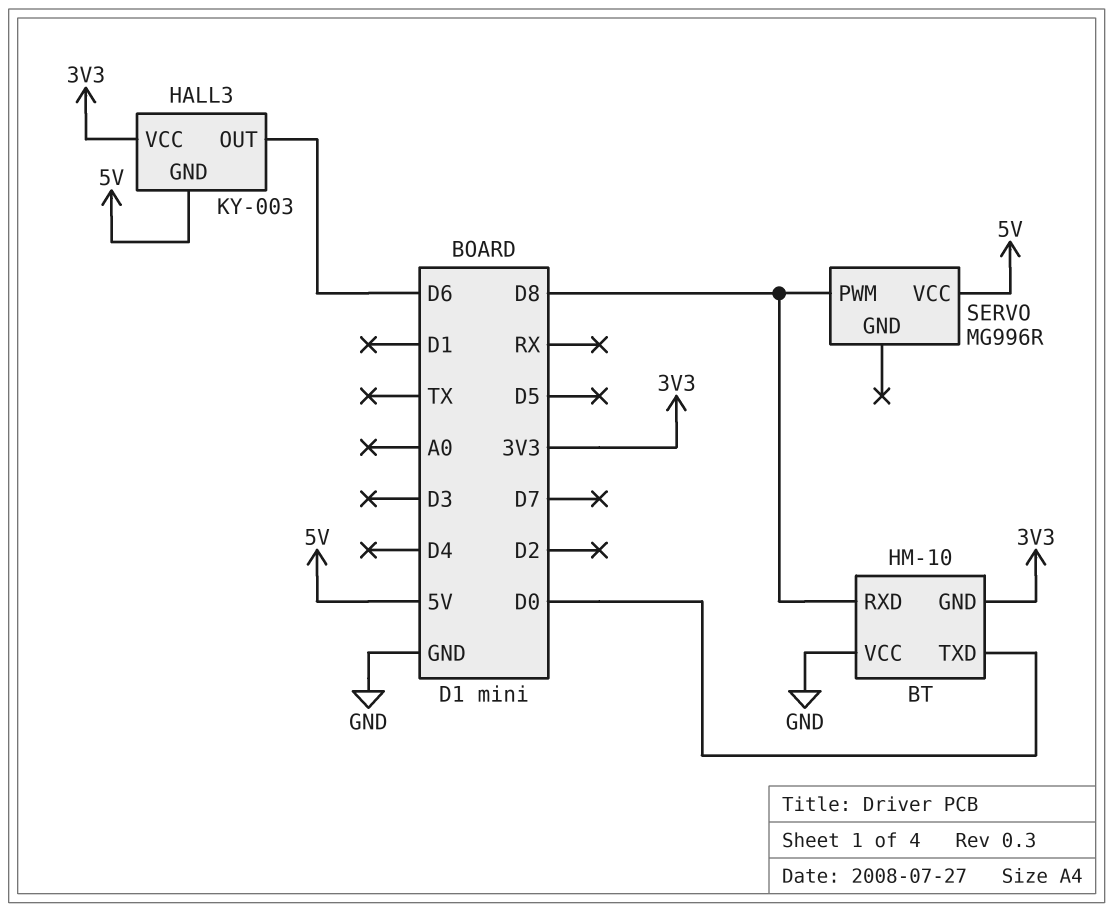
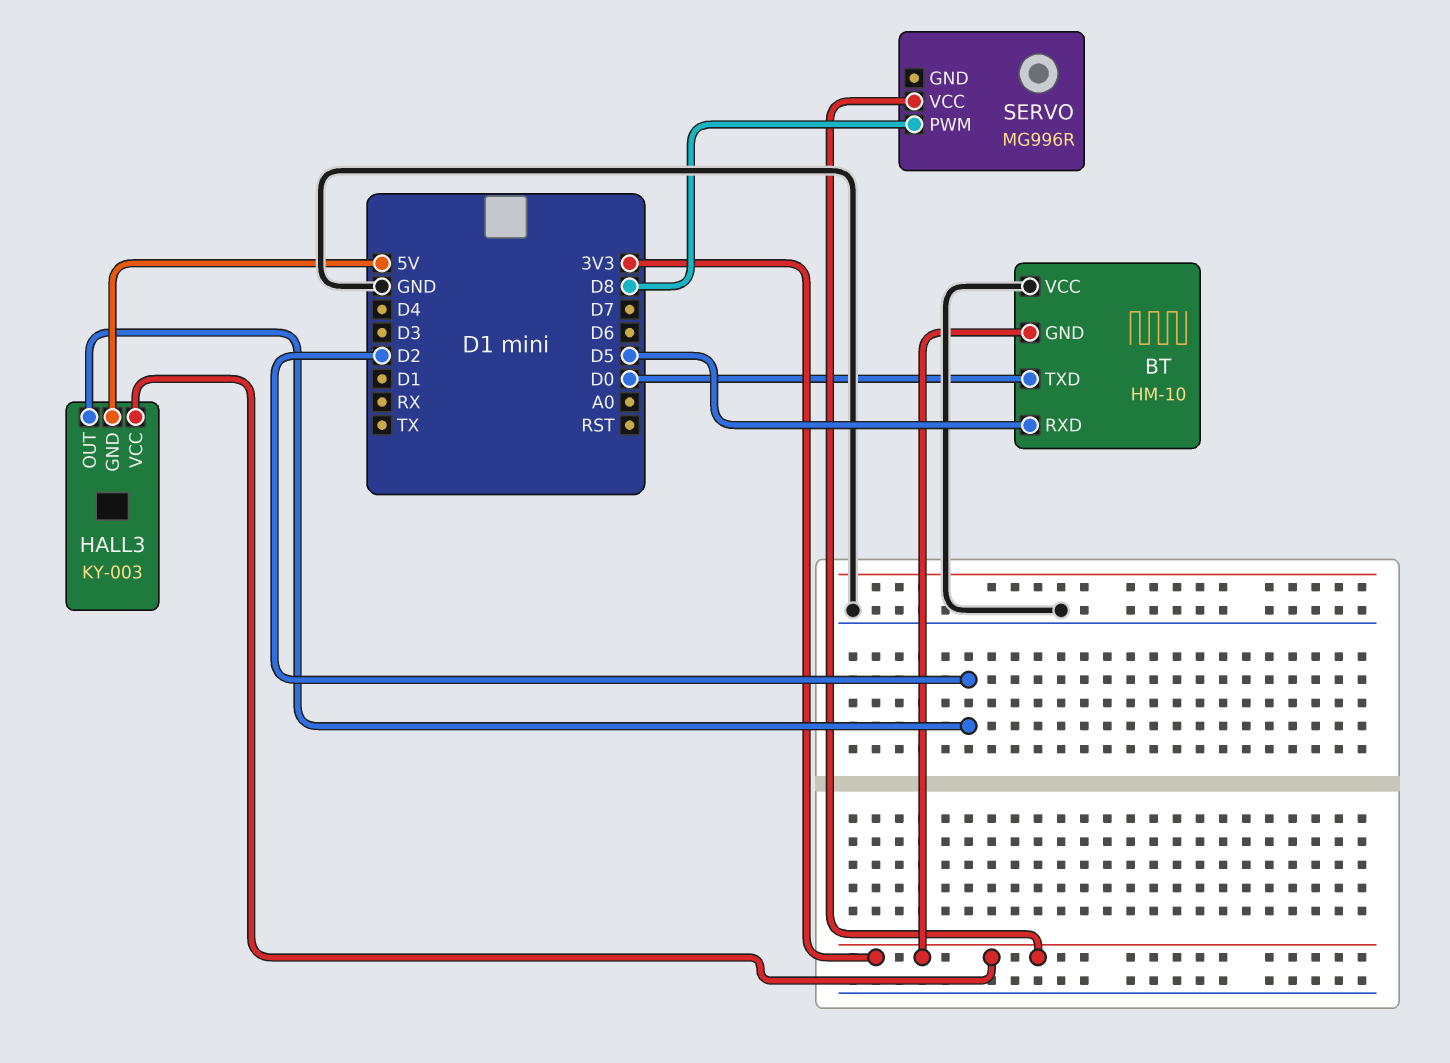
BT pin RXD: D8 -> D5
HALL3 pin OUT: D6 -> D2
SERVO pin VCC: 5V -> 3V3

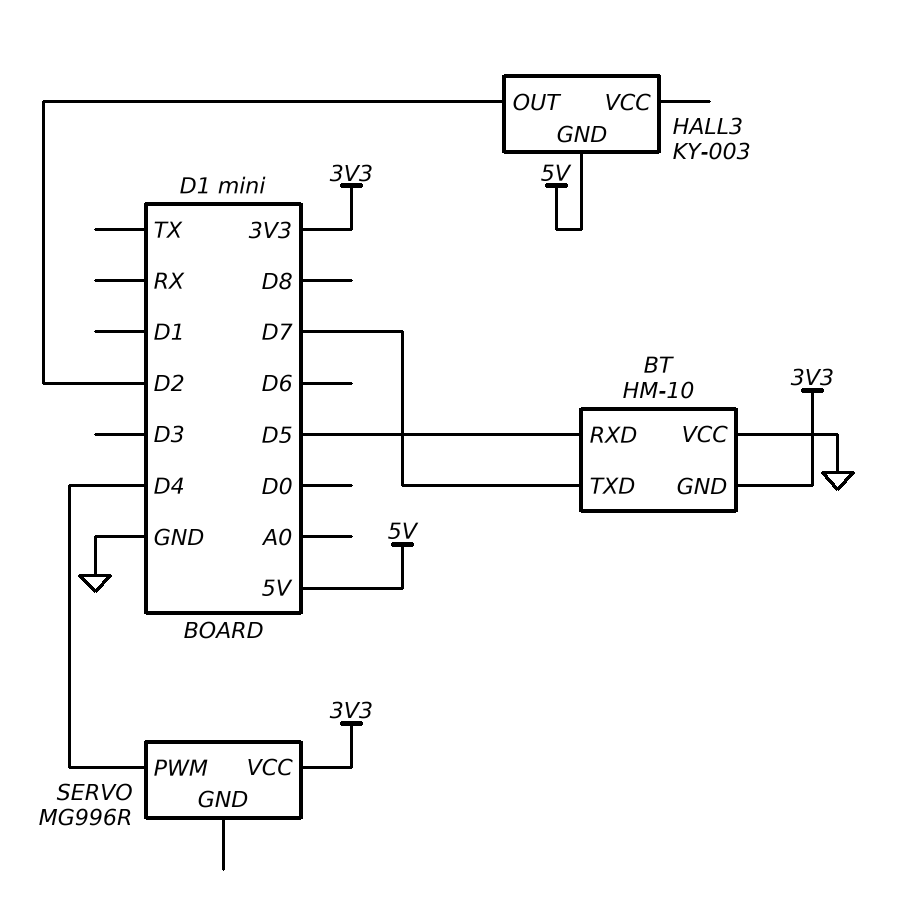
BT pin TXD: D0 -> D7
HALL3 pin VCC: 3V3 -> none
SERVO pin PWM: D8 -> D4

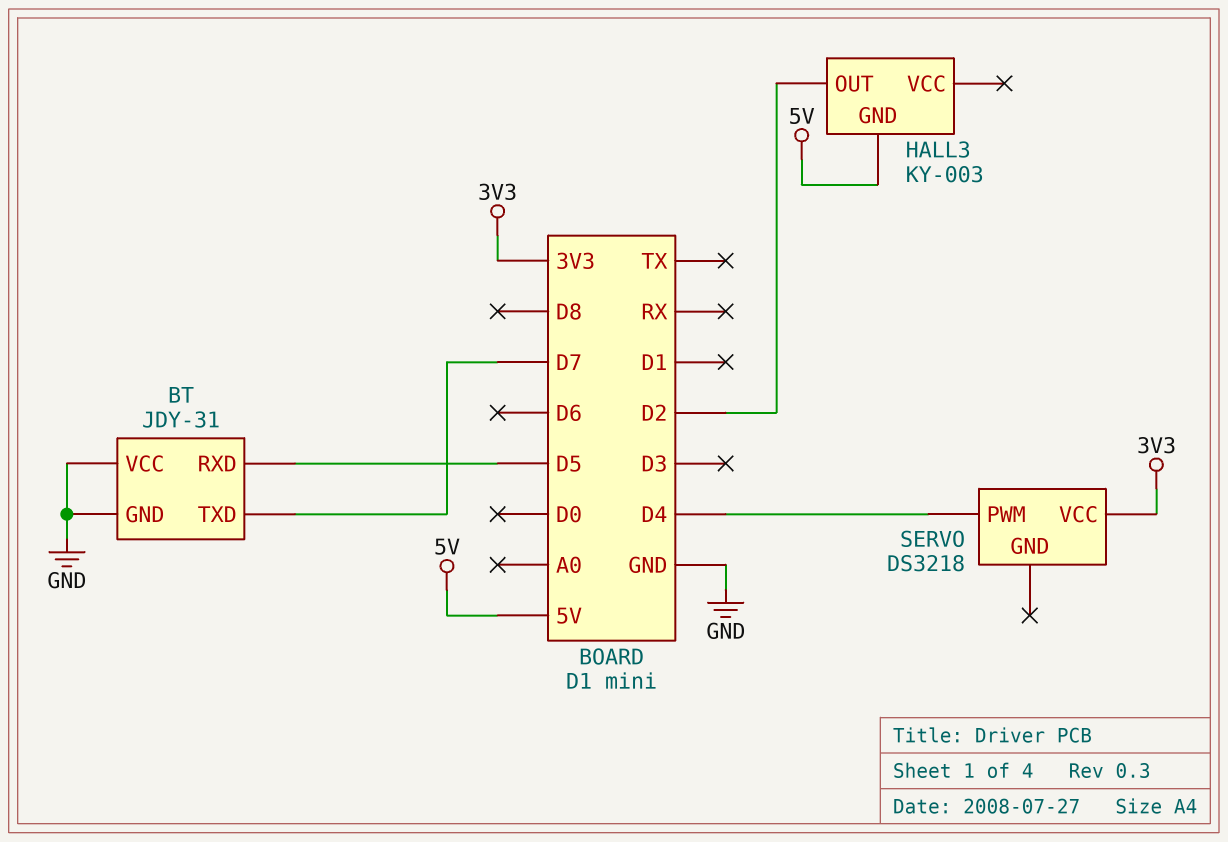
BT: HM-10 -> JDY-31
BT pin GND: 3V3 -> GND
SERVO: MG996R -> DS3218

